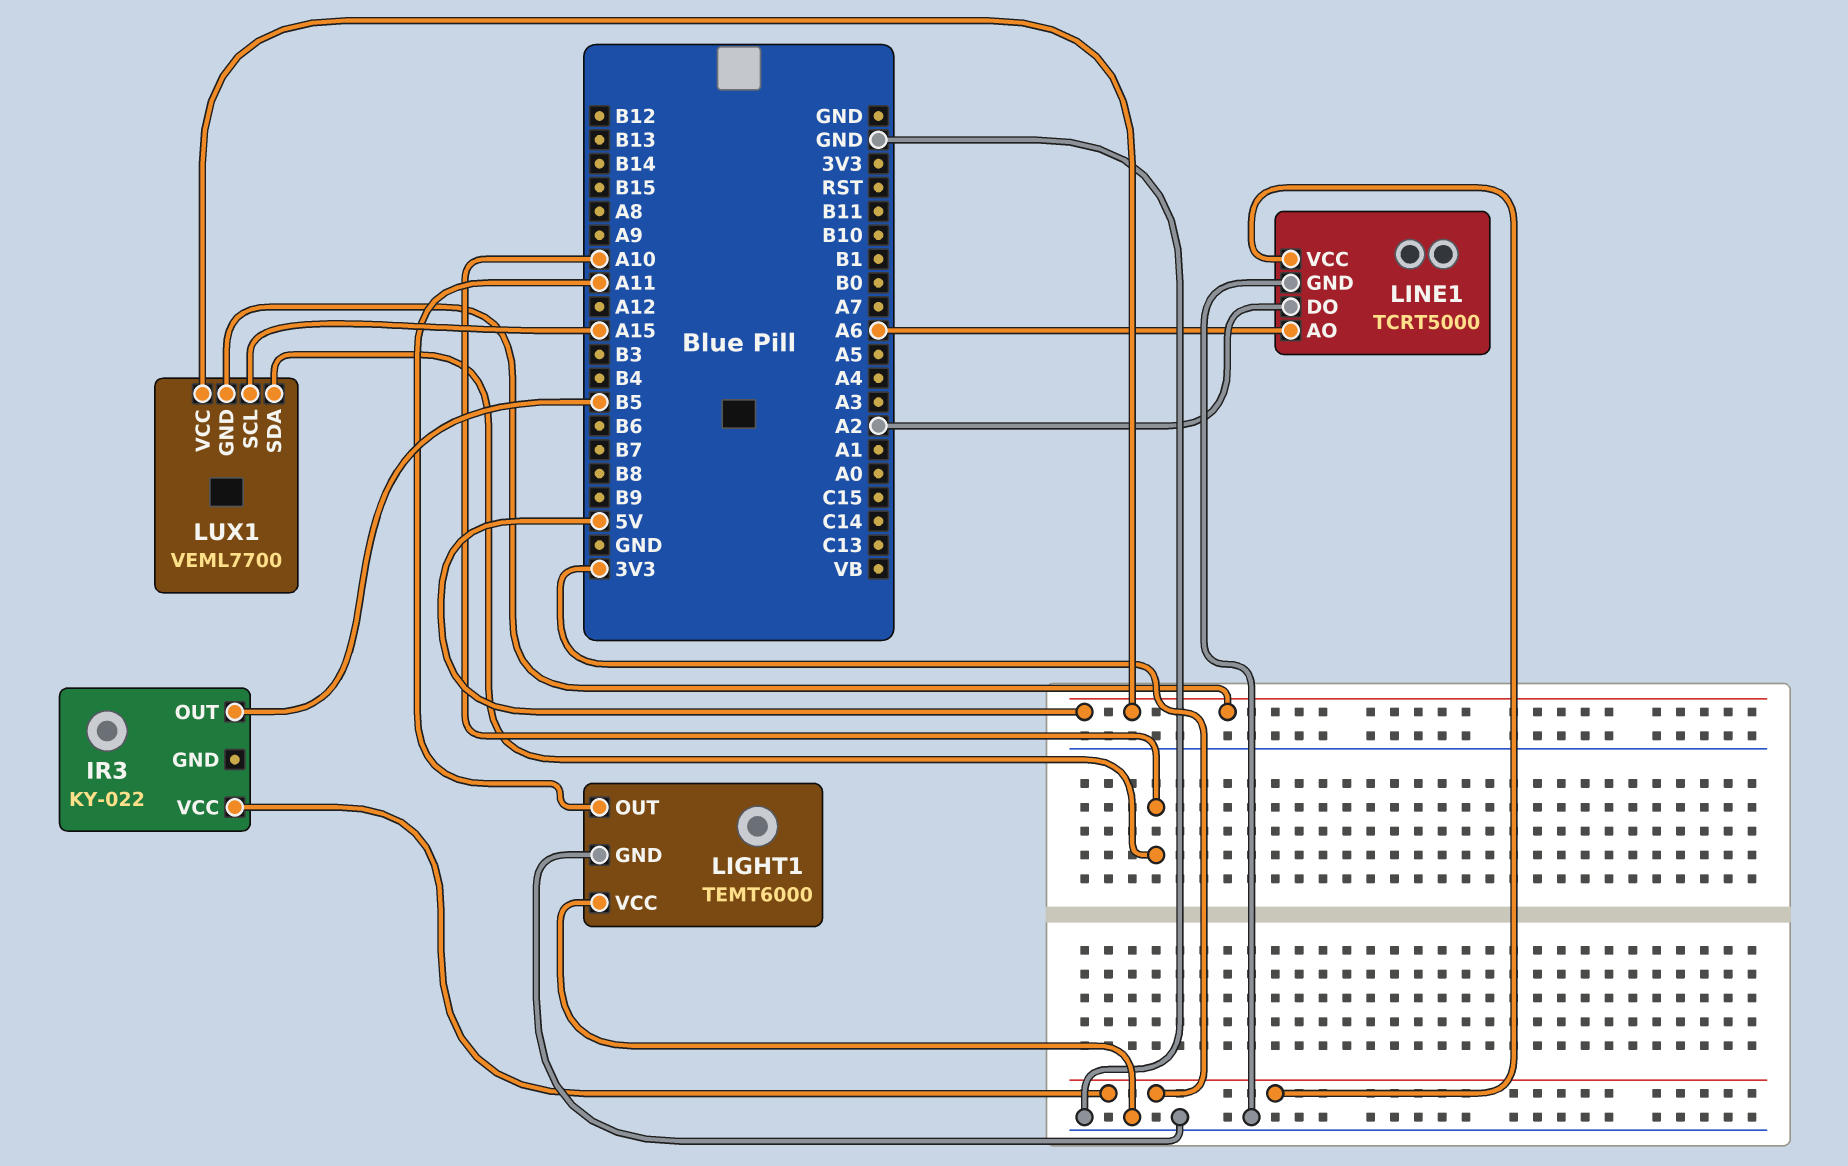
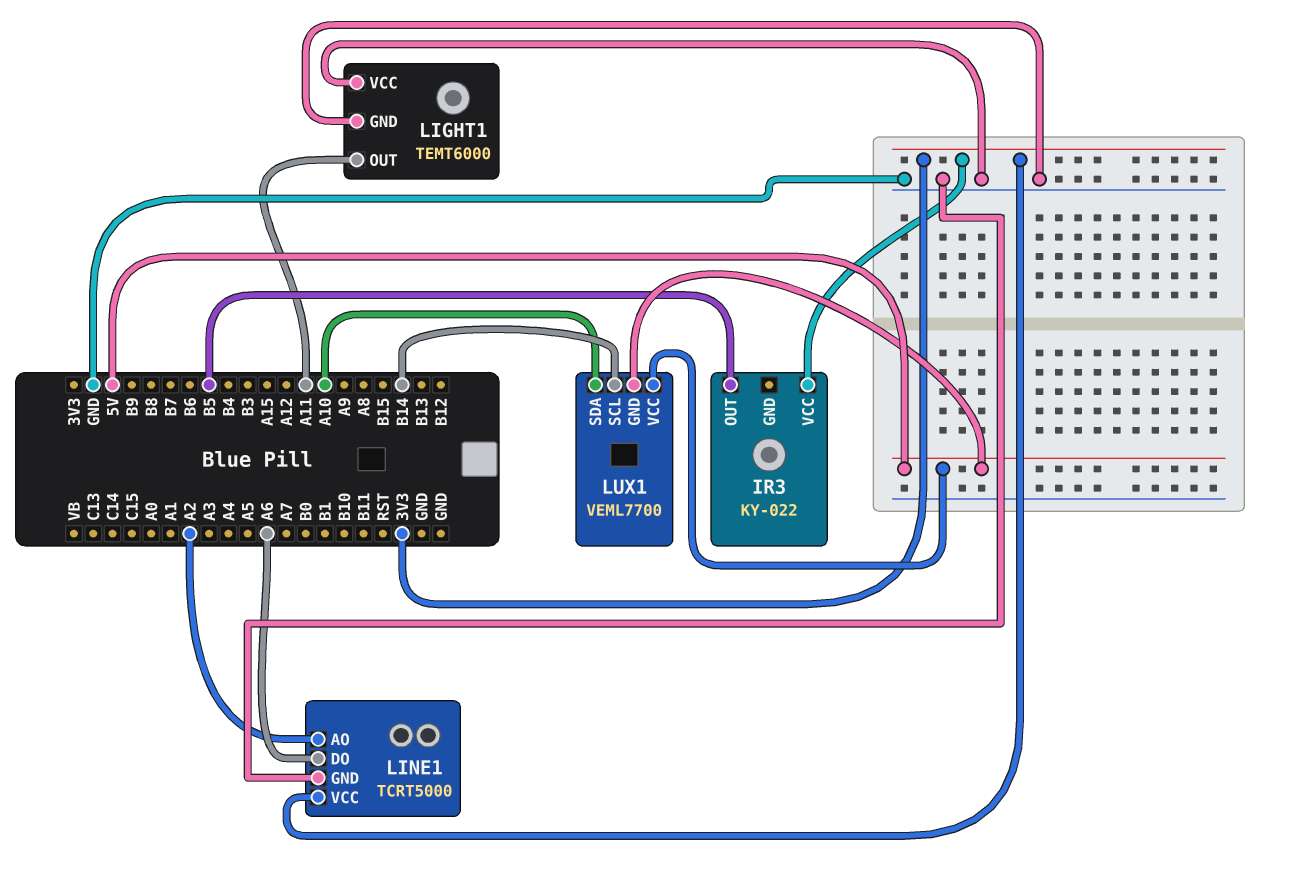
LINE1 pin AO: A6 -> A2
LINE1 pin DO: A2 -> A6
LUX1 pin SCL: A15 -> B14

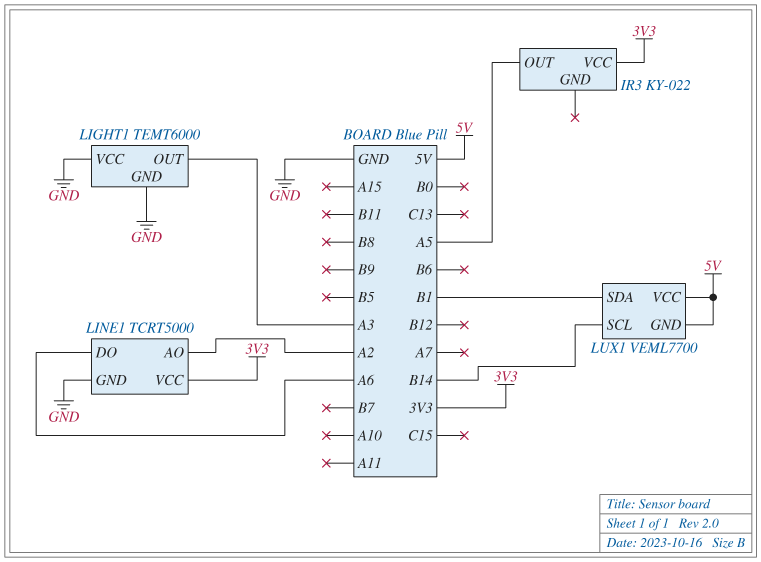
IR3 pin OUT: B5 -> A5
LIGHT1 pin OUT: A11 -> A3
LUX1 pin SDA: A10 -> B1

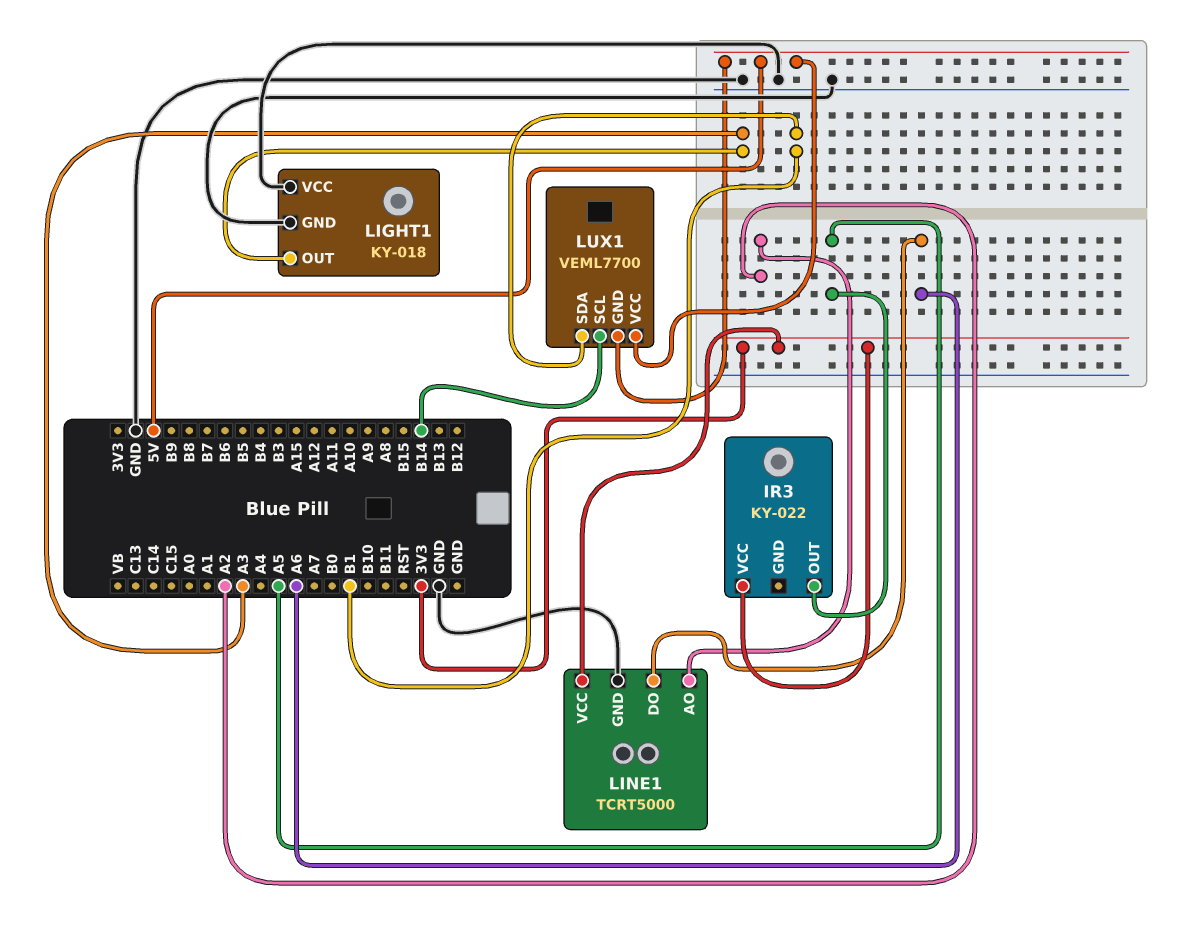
LIGHT1: TEMT6000 -> KY-018

